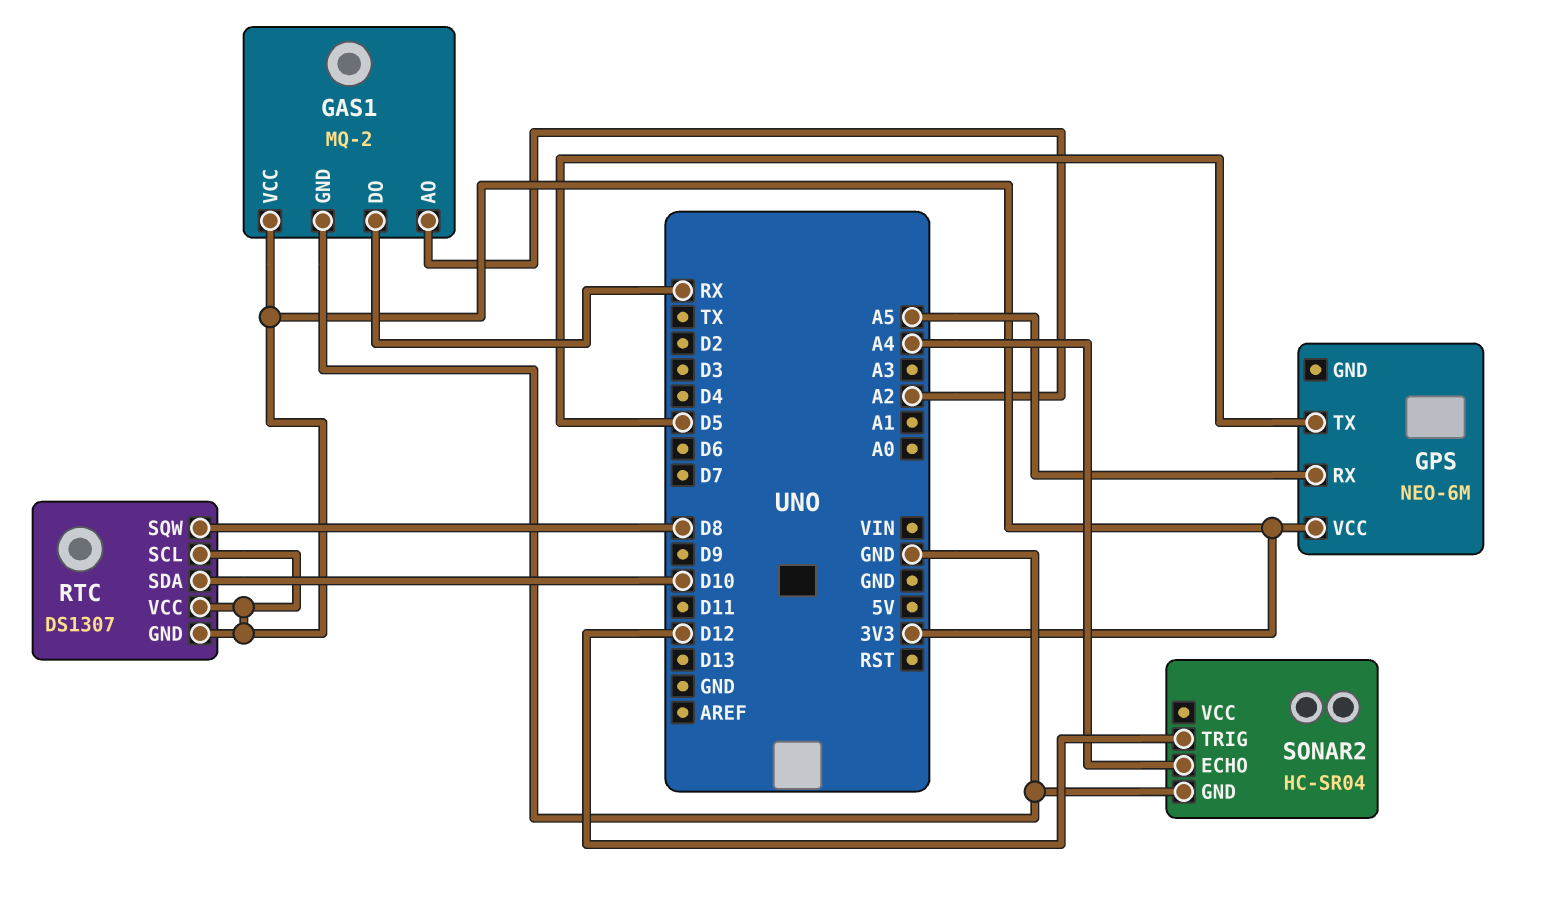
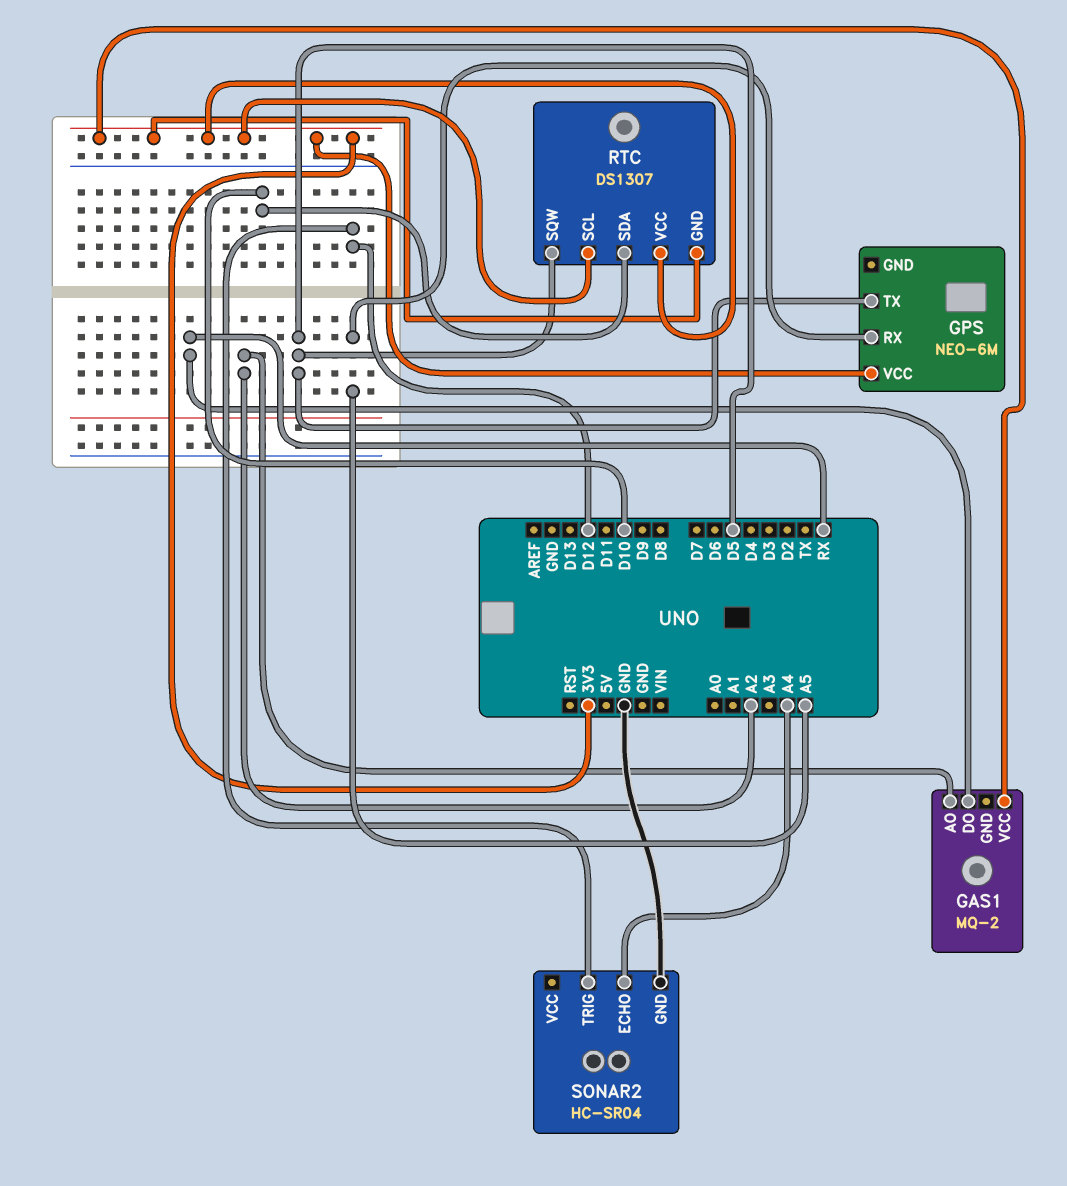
GAS1 pin GND: GND -> none
RTC pin SQW: D8 -> D5

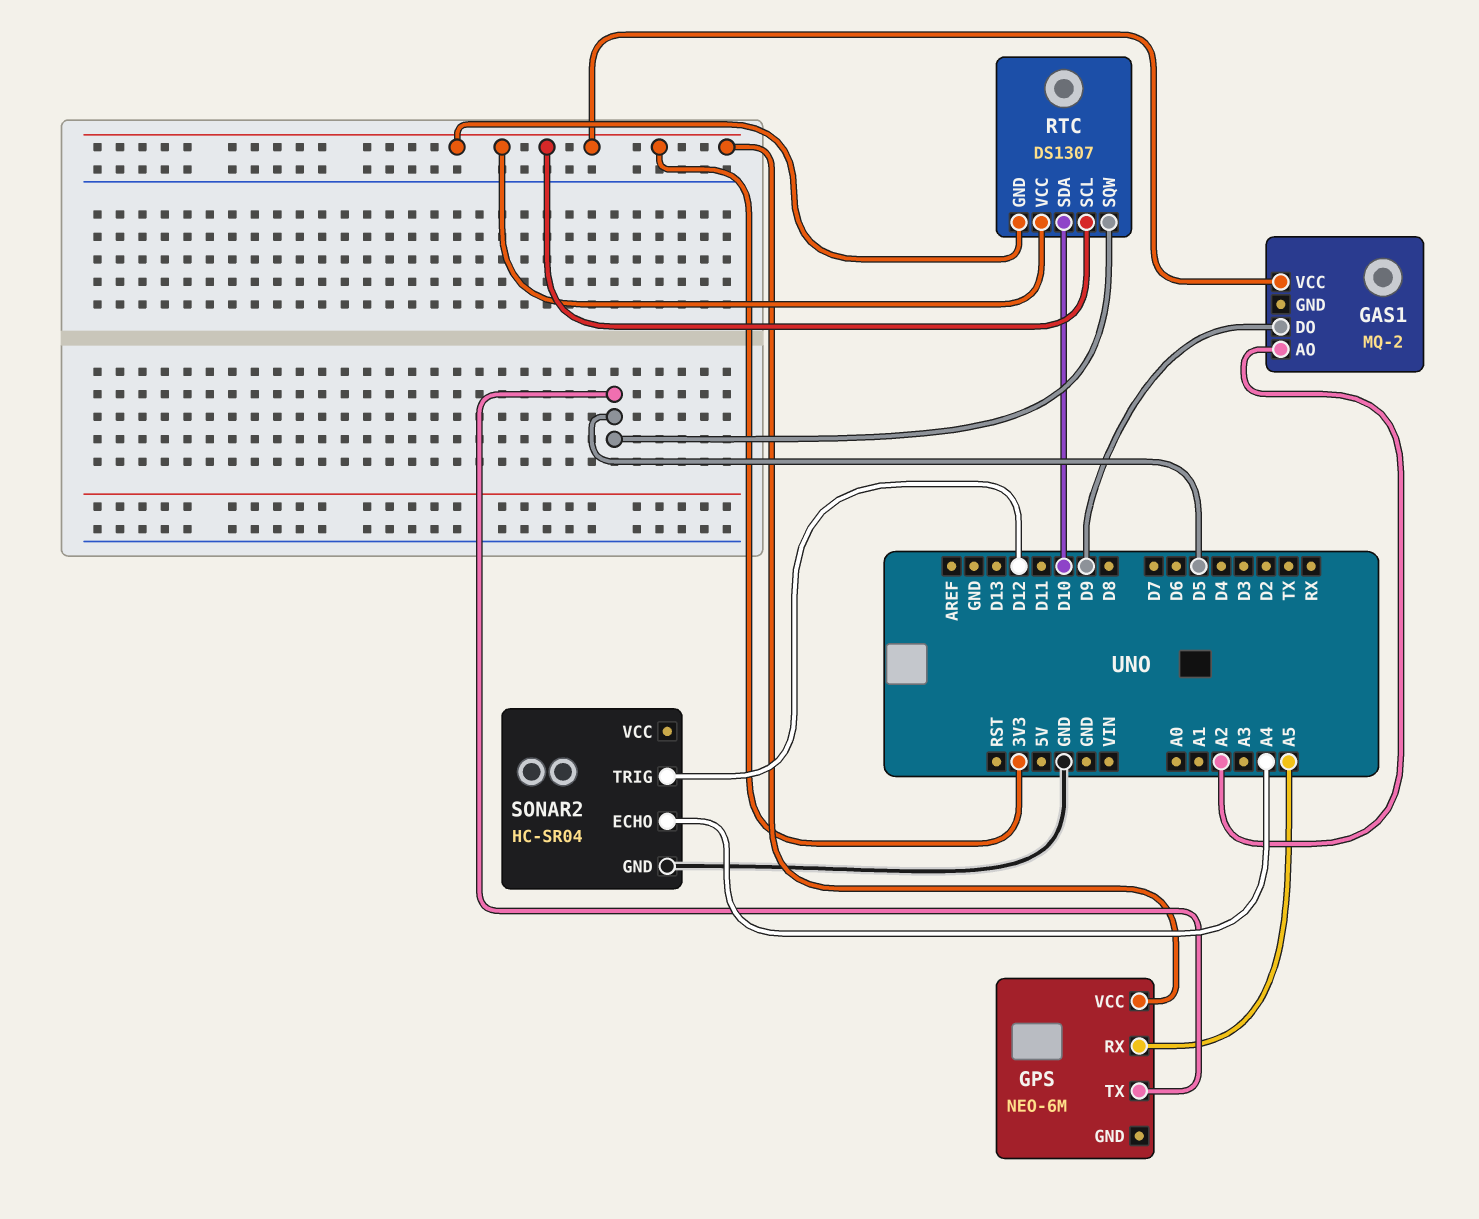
GAS1 pin DO: RX -> D9

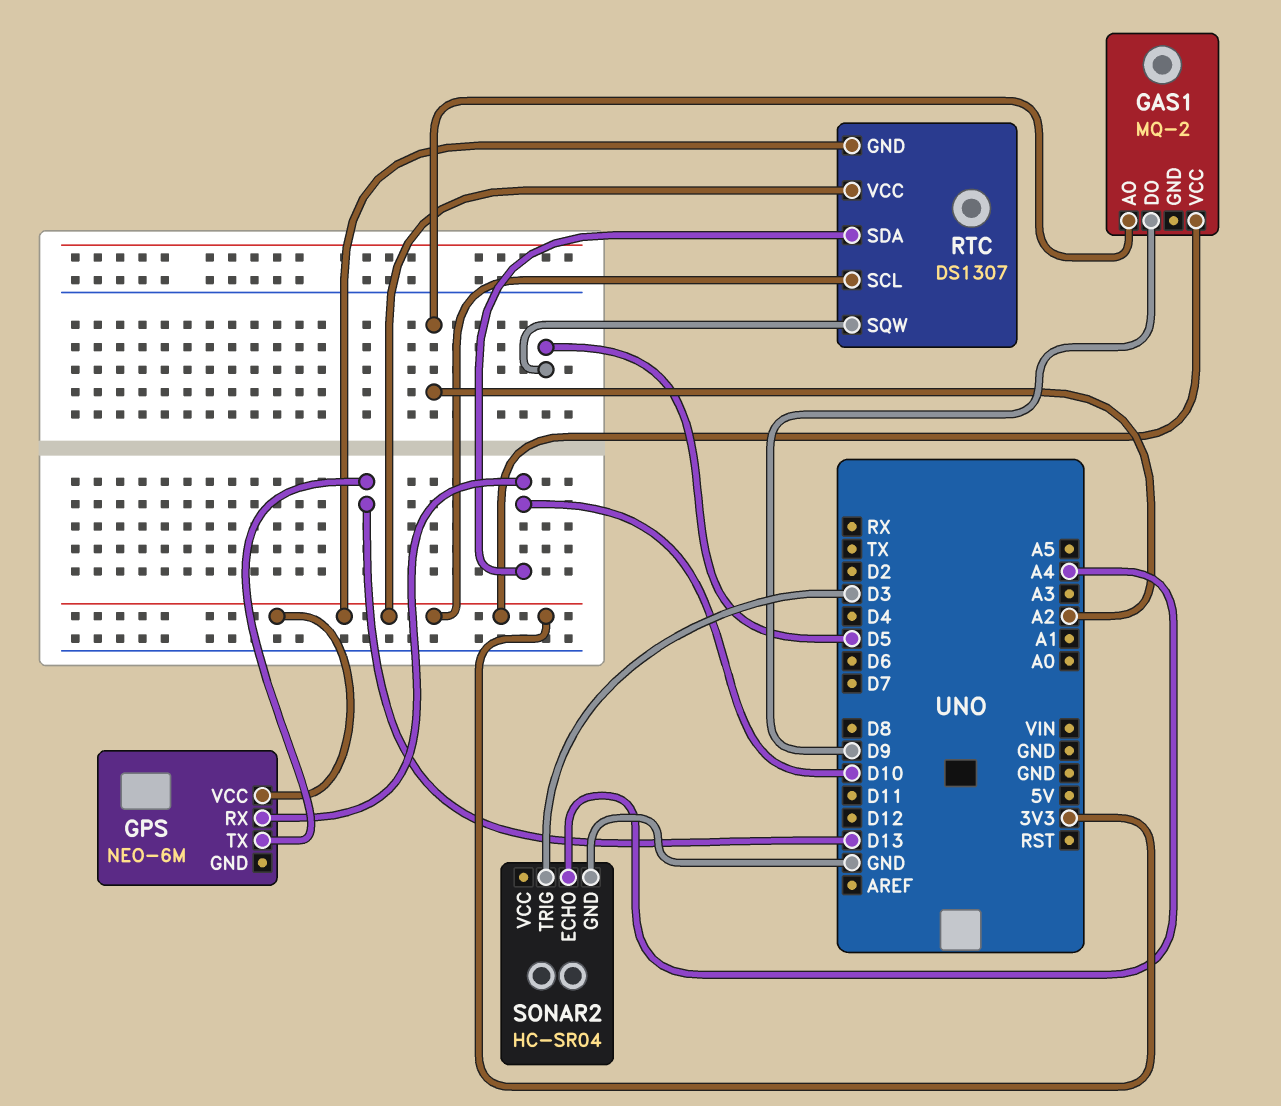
GPS pin RX: A5 -> D10
GPS pin TX: D5 -> D13
SONAR2 pin TRIG: D12 -> D3

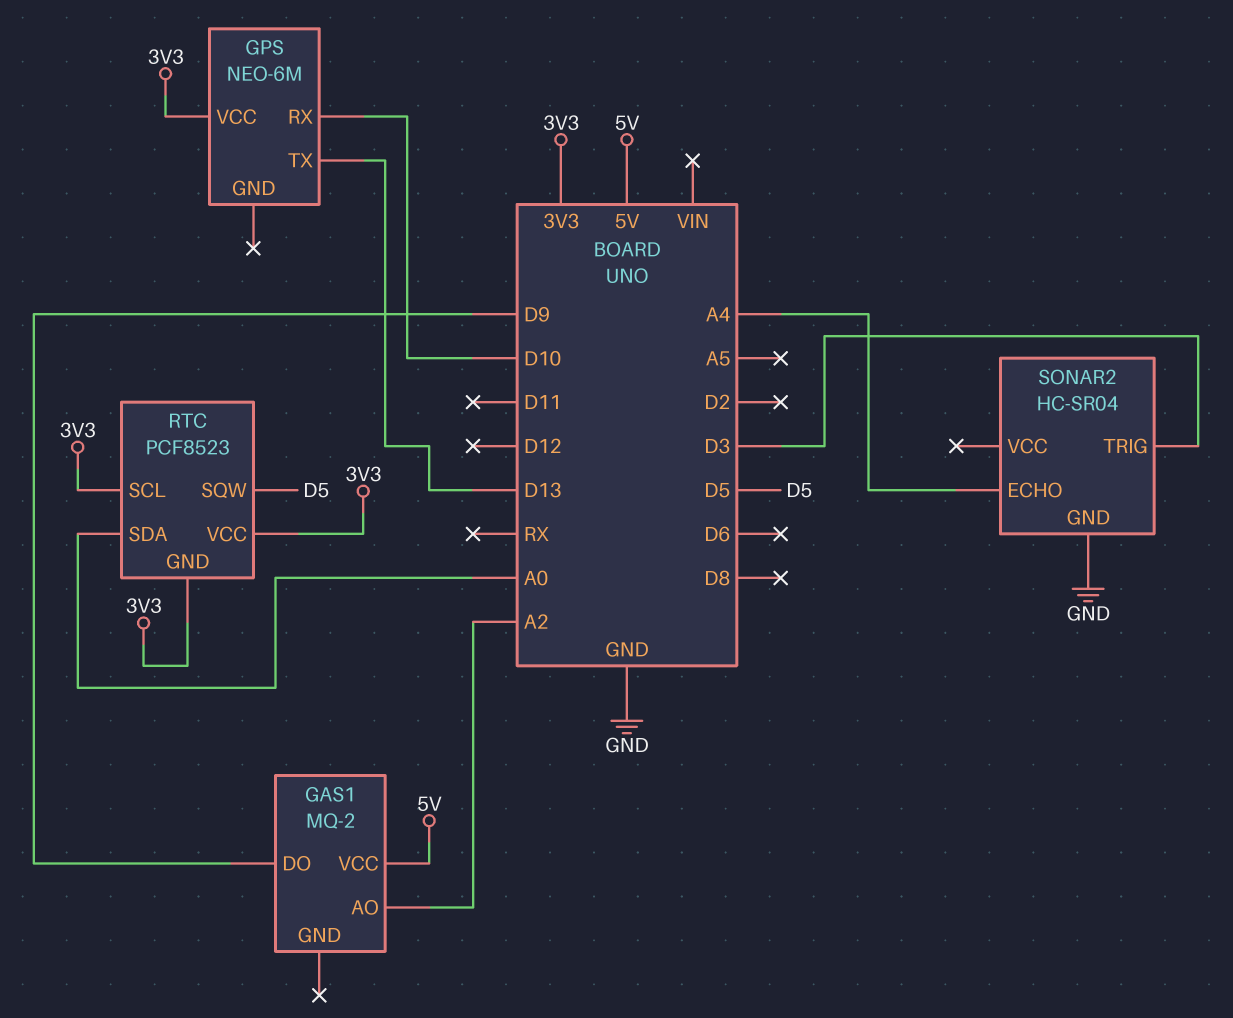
GAS1 pin VCC: 3V3 -> 5V
RTC: DS1307 -> PCF8523
RTC pin SDA: D10 -> A0

